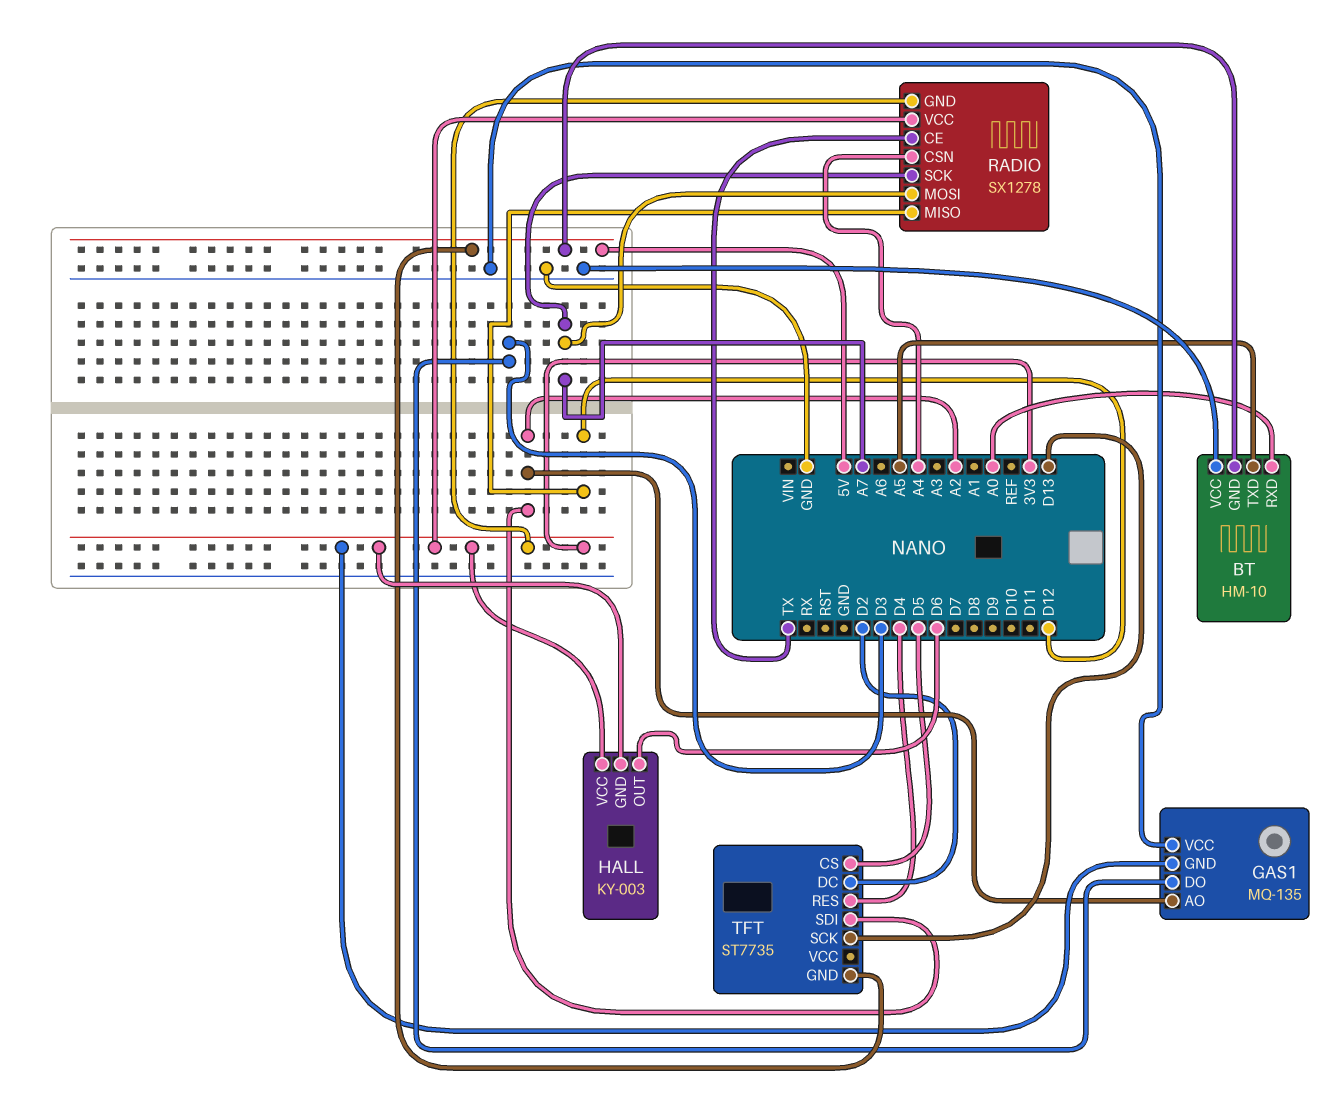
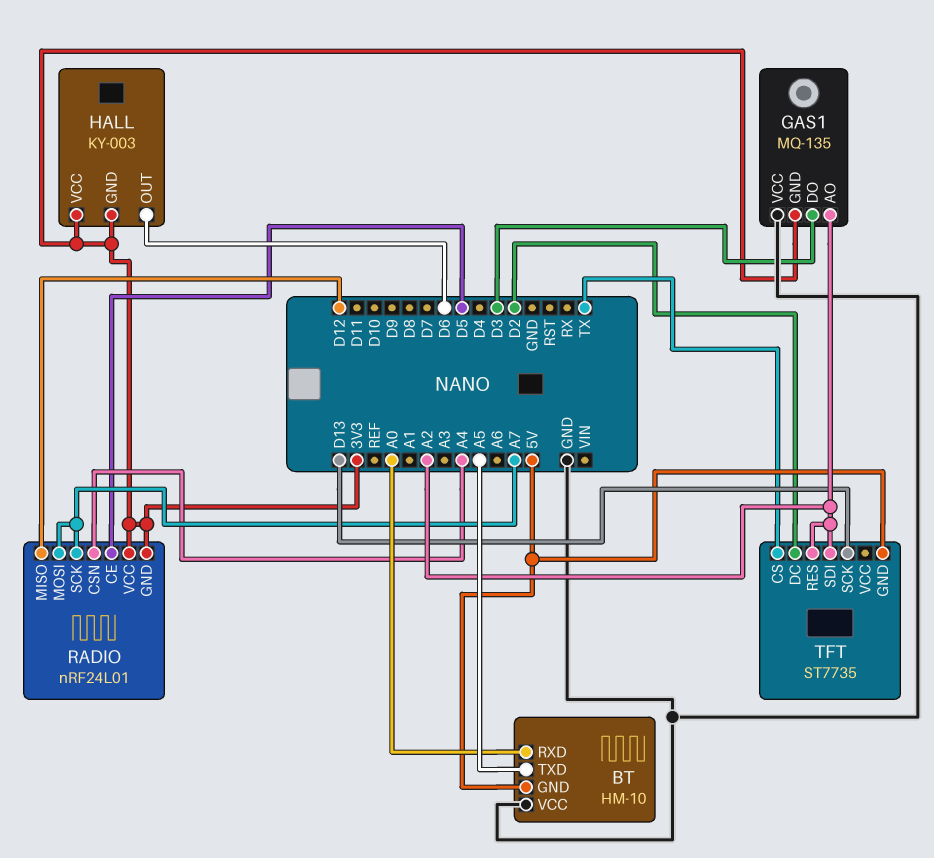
RADIO: SX1278 -> nRF24L01
RADIO pin CE: TX -> D5
TFT pin CS: D5 -> TX
TFT pin RES: D4 -> A2

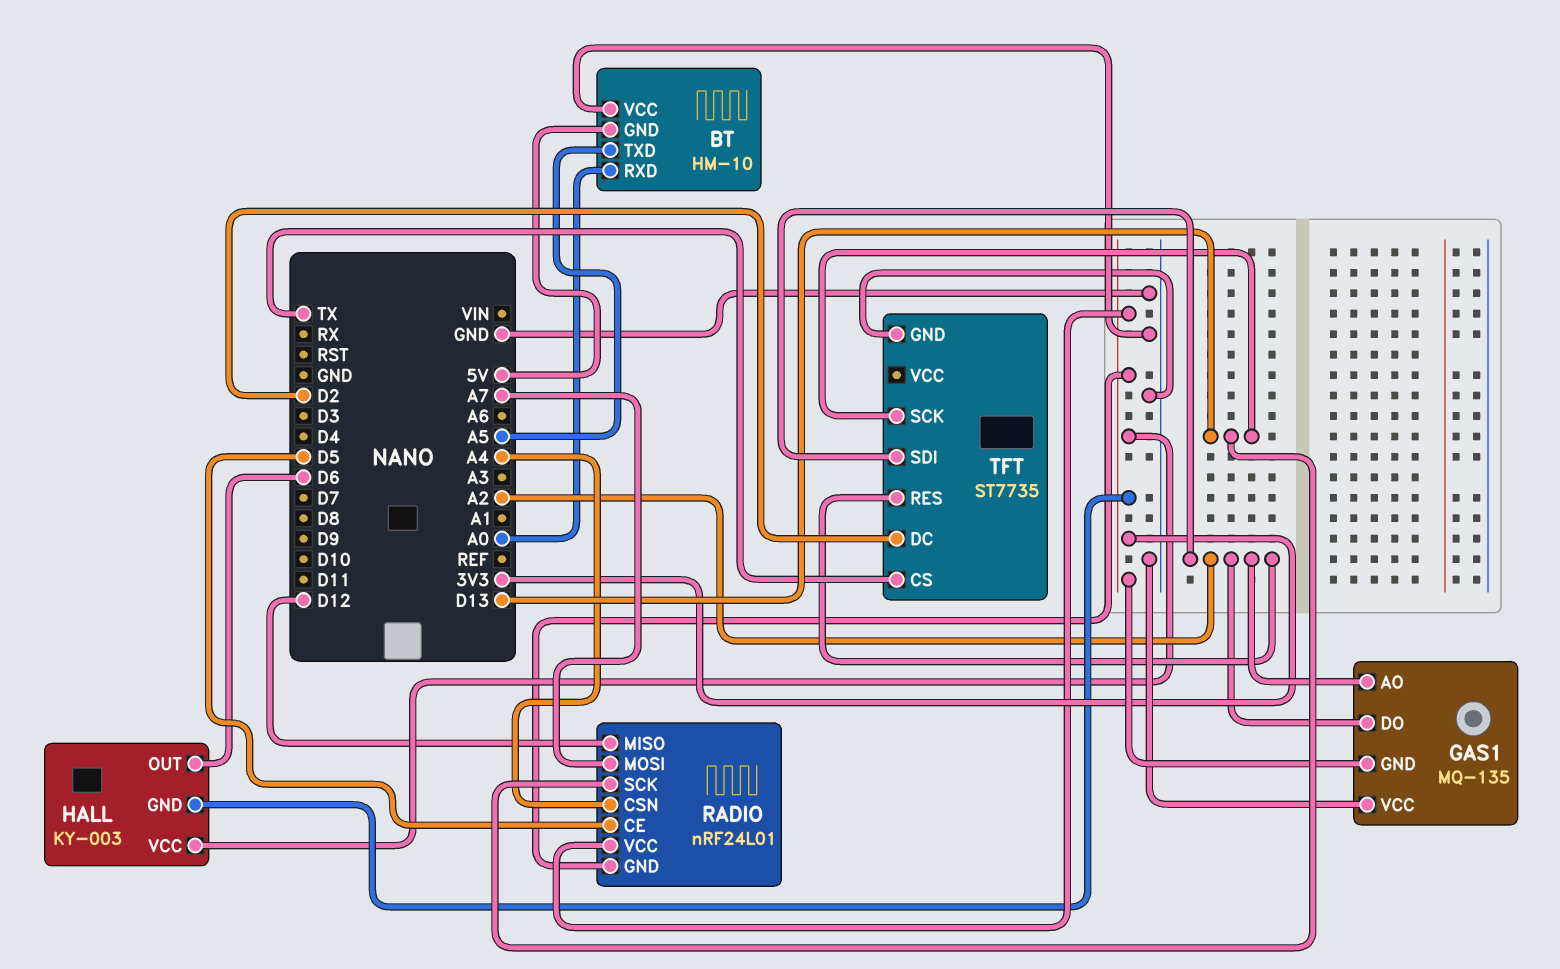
GAS1 pin DO: D3 -> A2
RADIO pin SCK: A7 -> D13
TFT pin GND: 5V -> GND

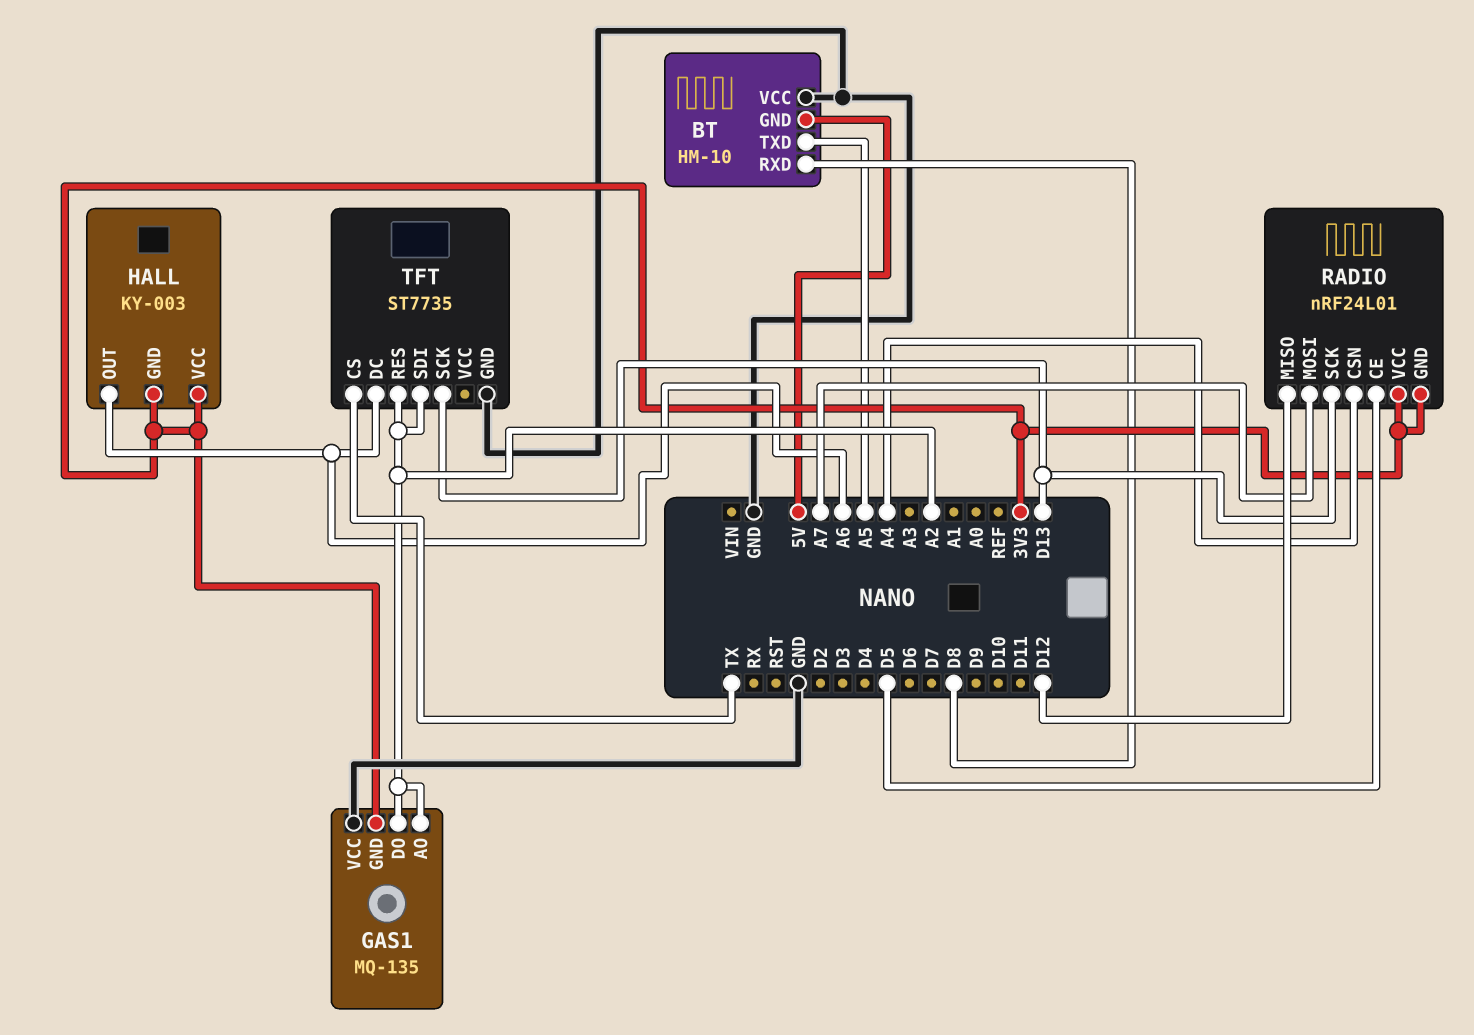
BT pin RXD: A0 -> D8
HALL pin OUT: D6 -> A6
TFT pin DC: D2 -> A6

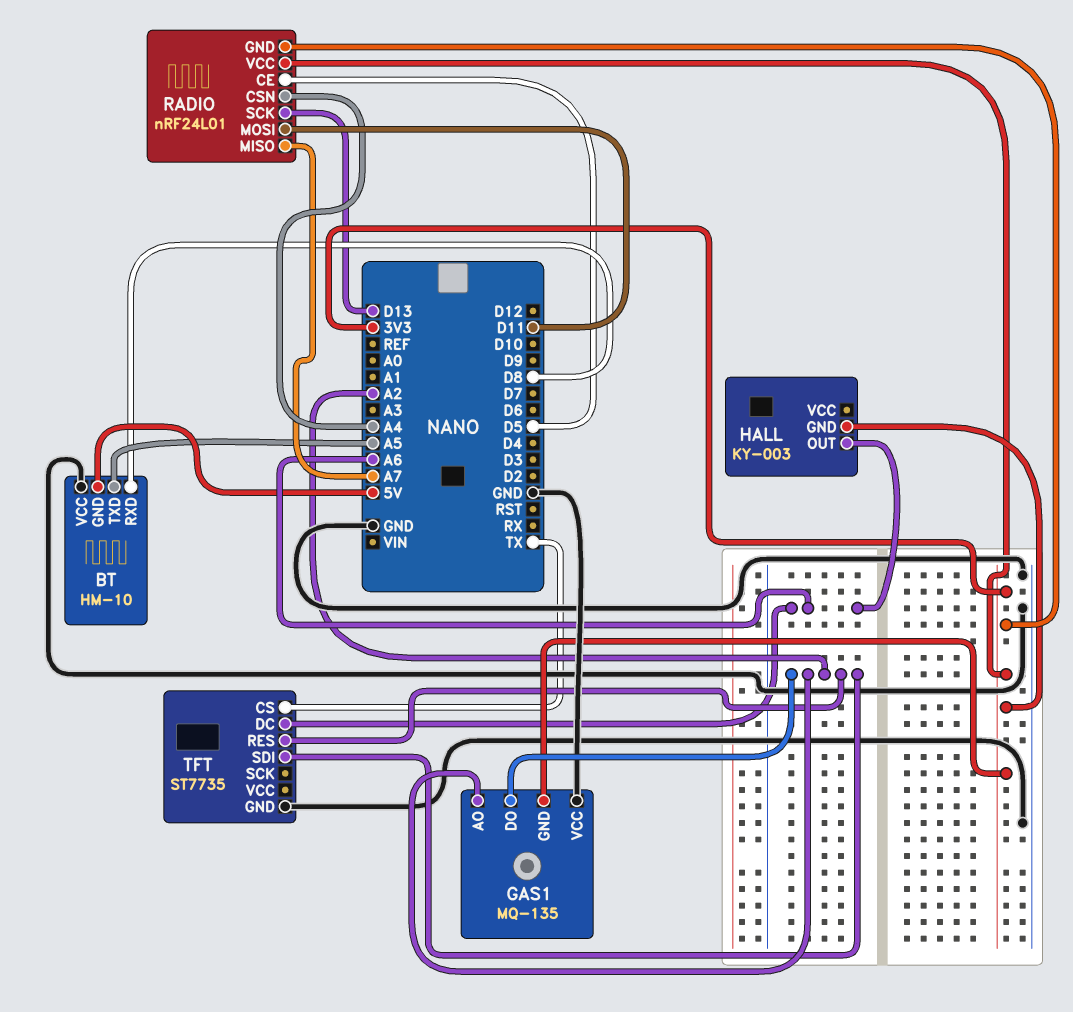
HALL pin VCC: 3V3 -> none
RADIO pin MISO: D12 -> A7
RADIO pin MOSI: A7 -> D11
TFT pin SCK: D13 -> none

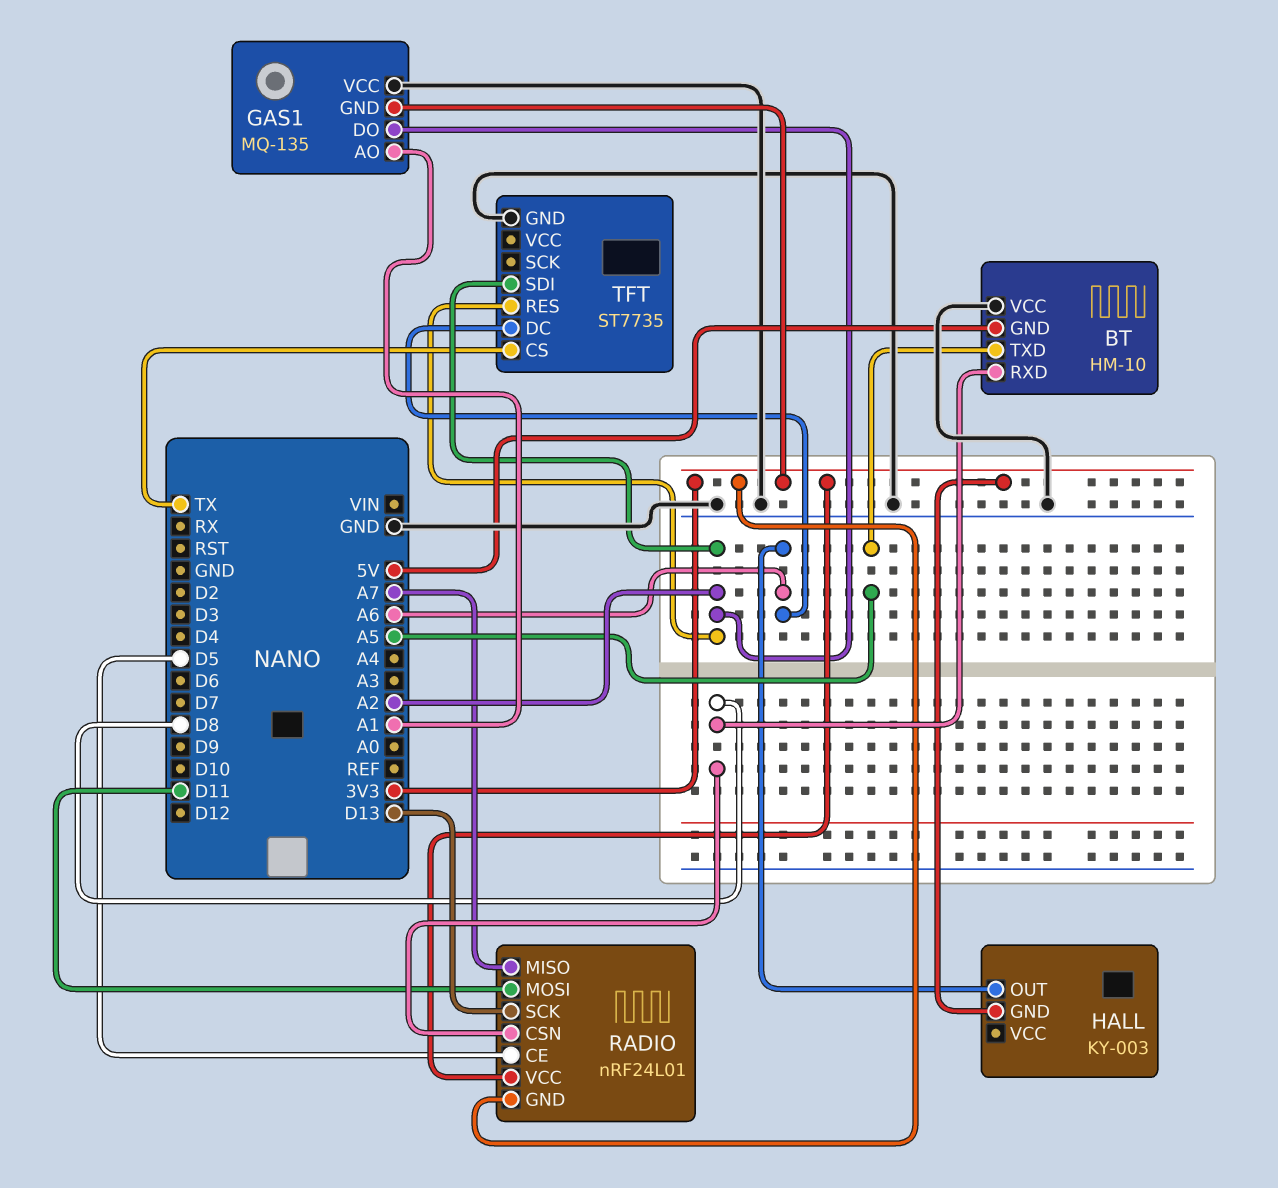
GAS1 pin AO: A2 -> A1
RADIO pin CSN: A4 -> D8

